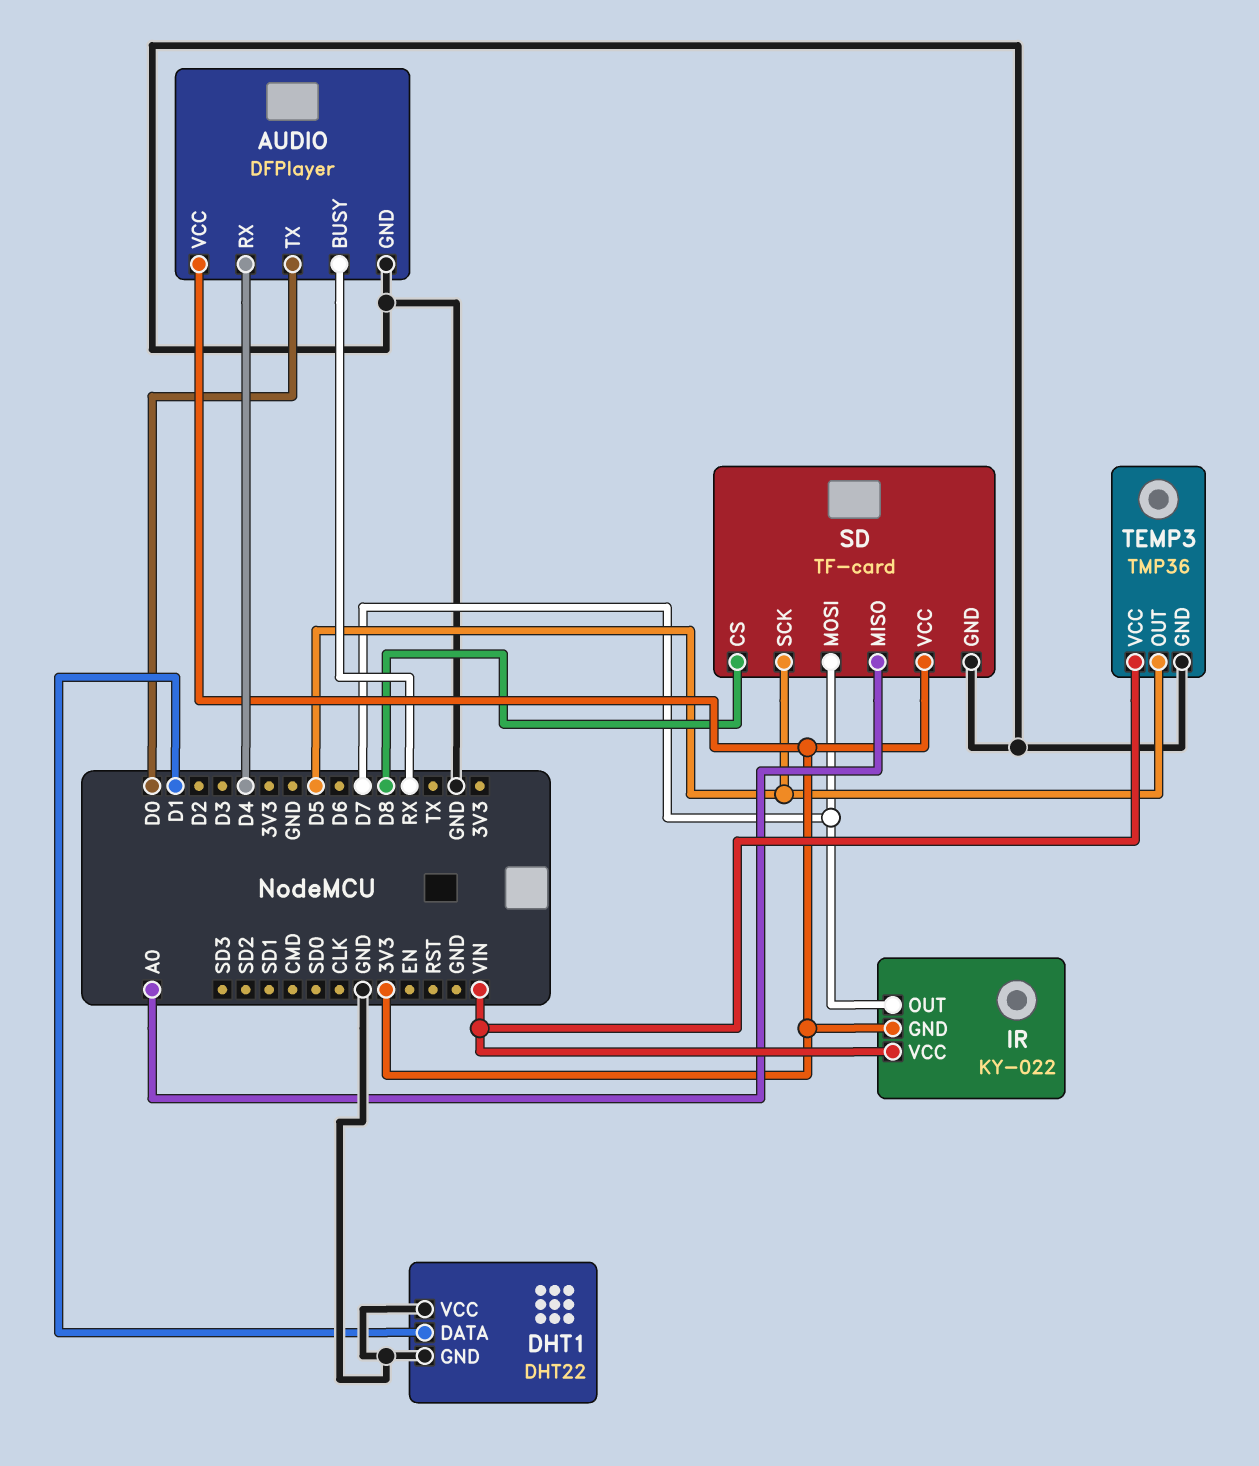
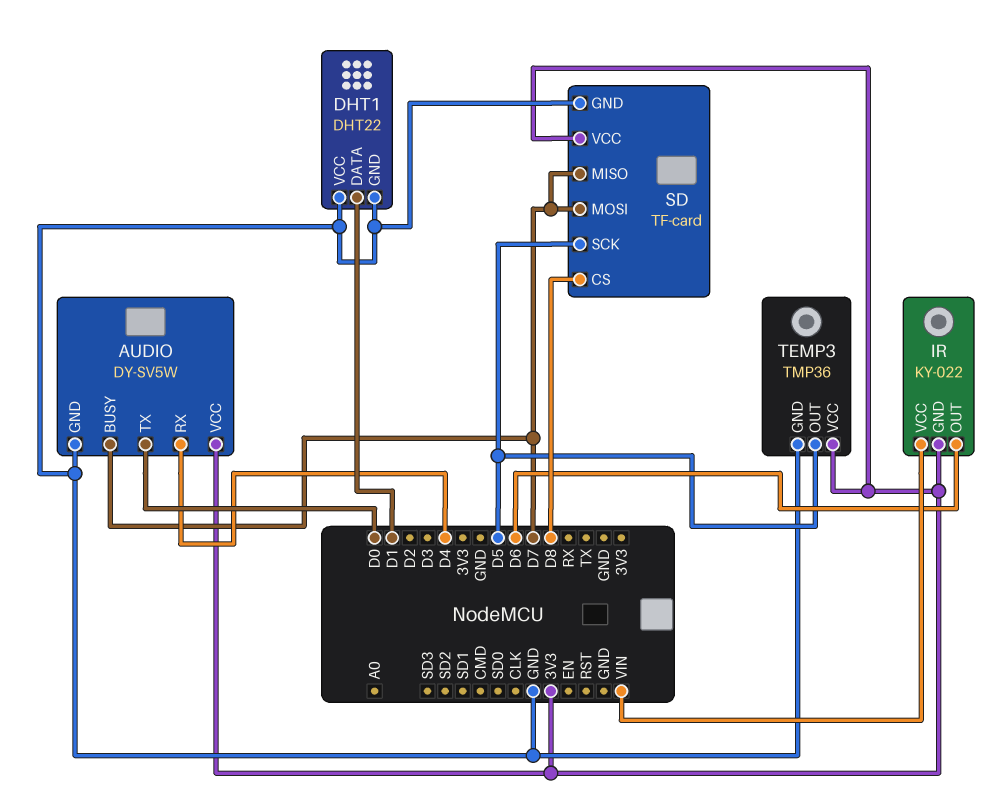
AUDIO: DFPlayer -> DY-SV5W
AUDIO pin BUSY: RX -> D7
IR pin OUT: D7 -> D6
SD pin MISO: A0 -> D7
TEMP3 pin VCC: VIN -> 3V3

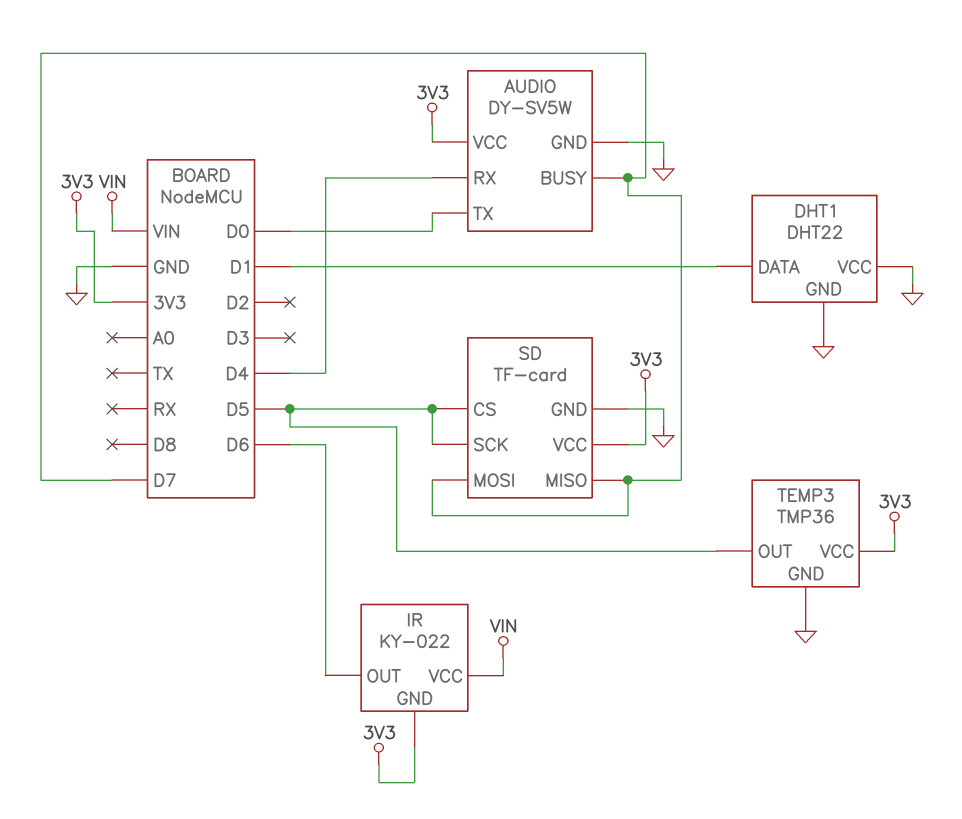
SD pin CS: D8 -> D5

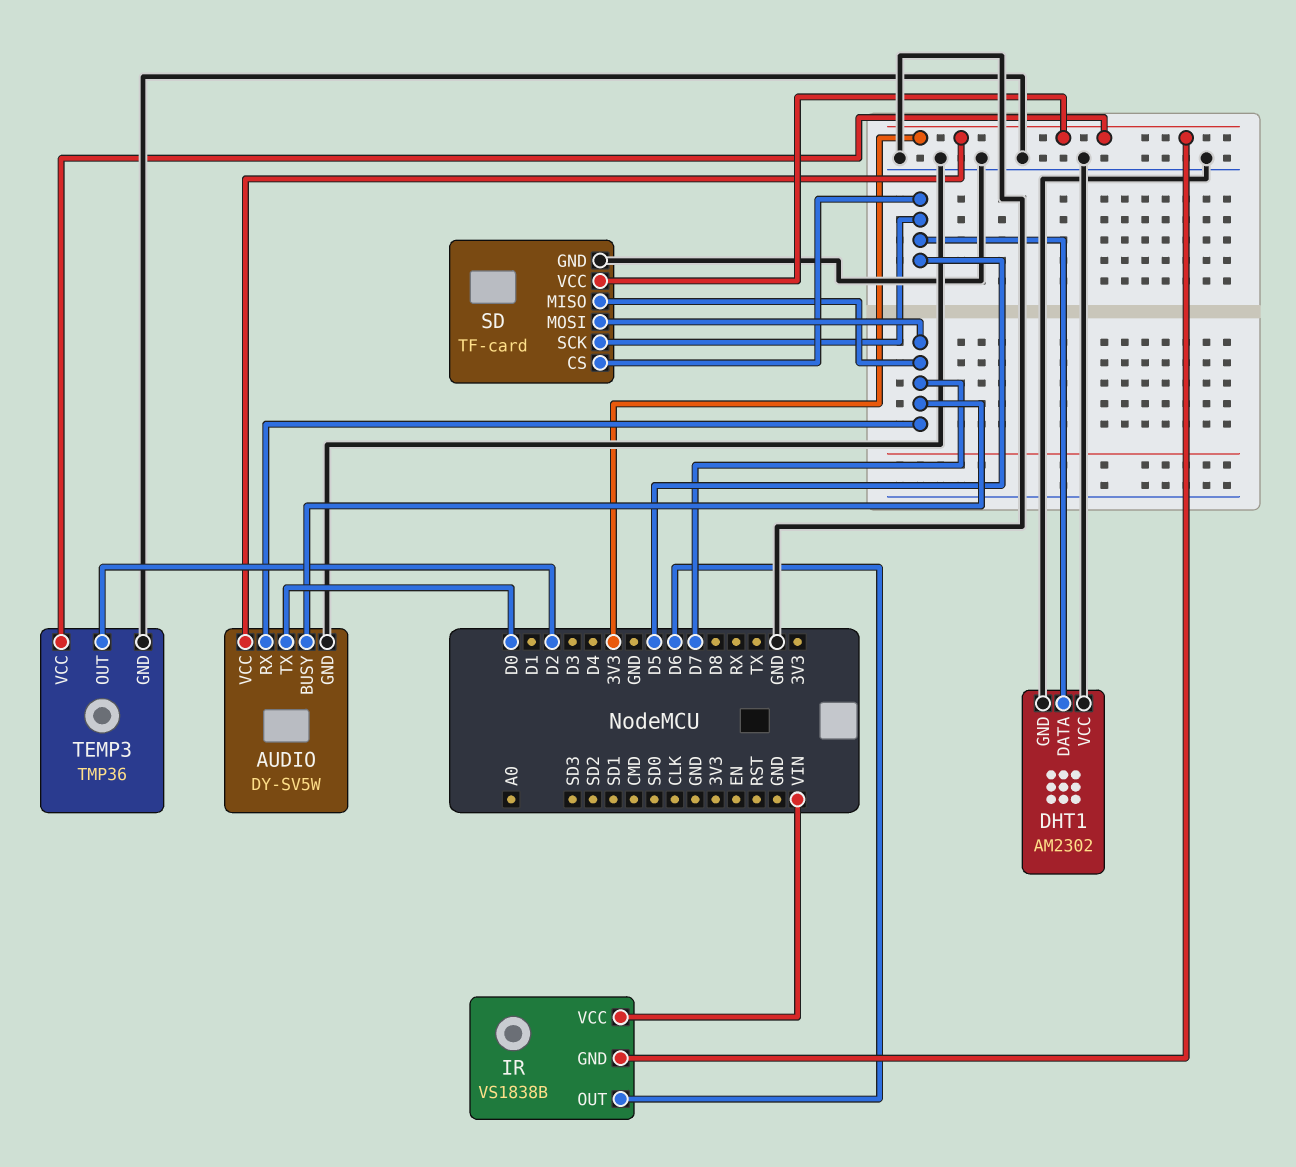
AUDIO pin RX: D4 -> D7
DHT1: DHT22 -> AM2302
DHT1 pin DATA: D1 -> D5
IR: KY-022 -> VS1838B
TEMP3 pin OUT: D5 -> D2

